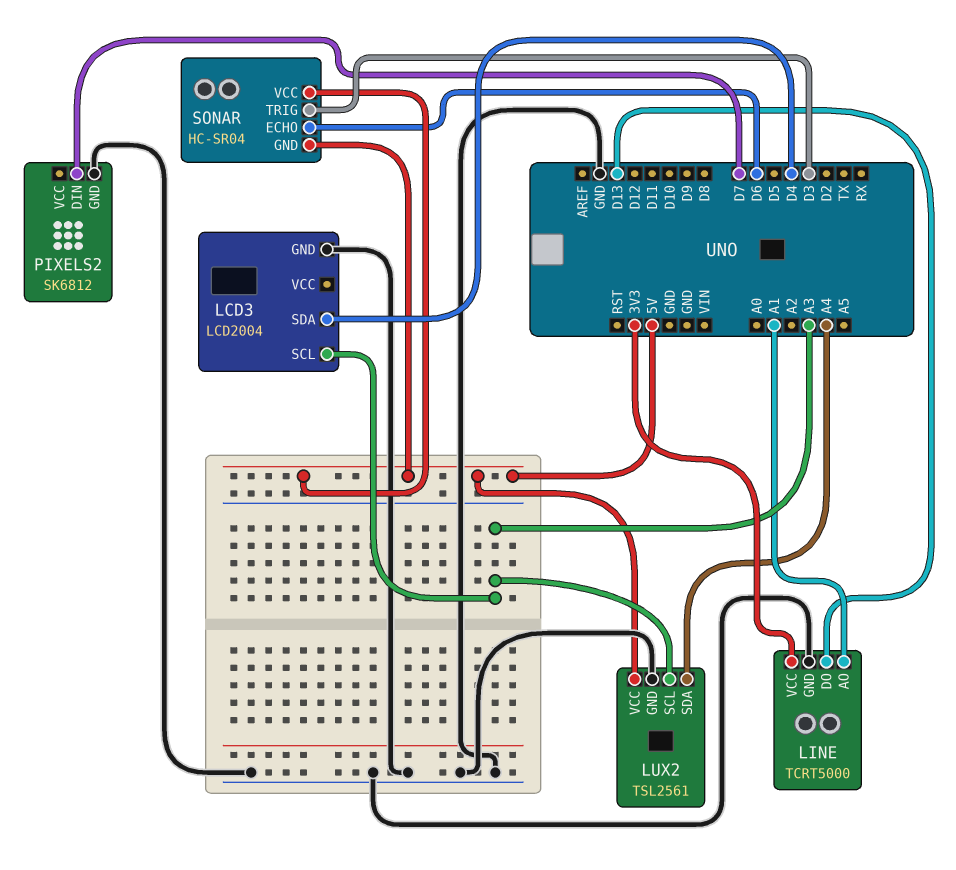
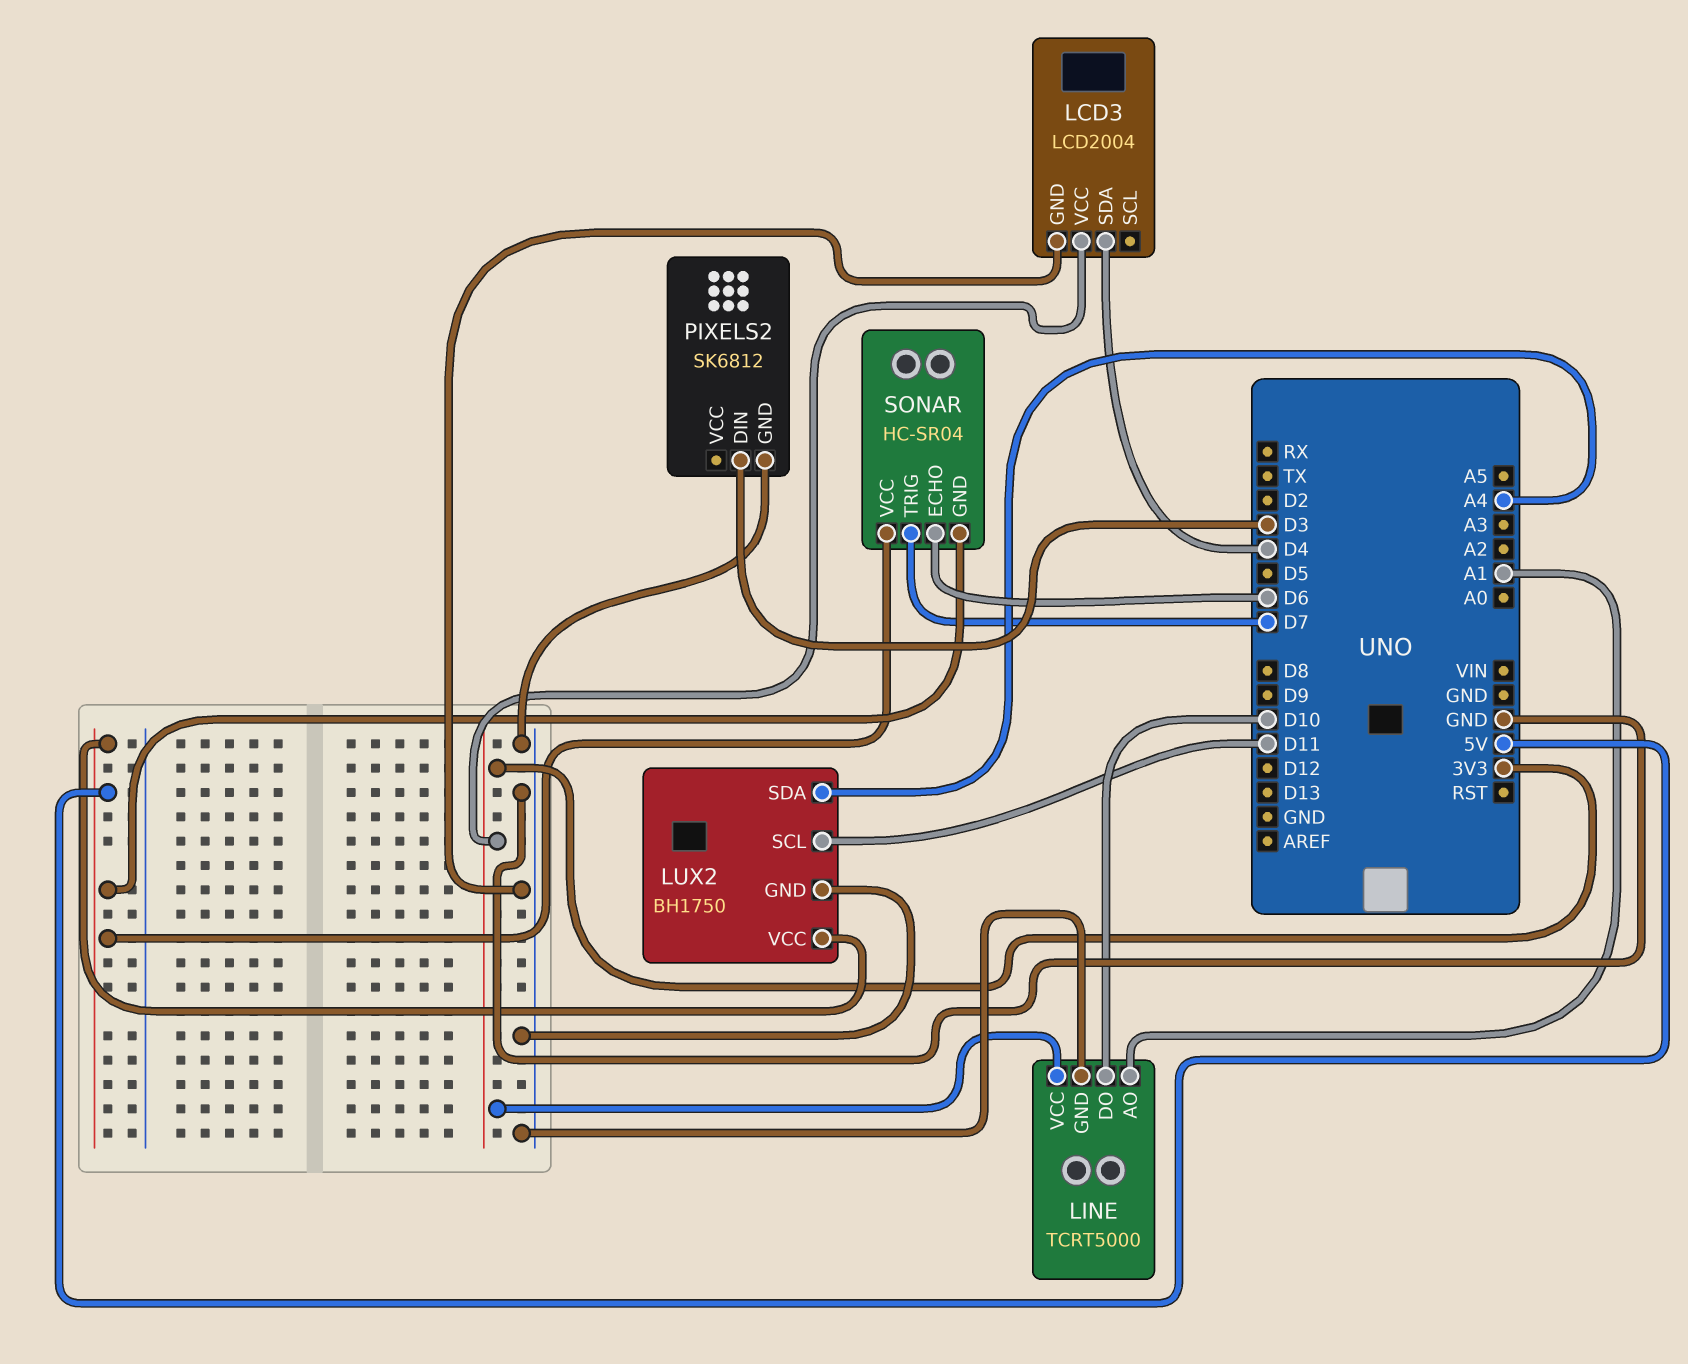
LCD3 pin SCL: A3 -> none
LCD3 pin VCC: none -> 3V3
LINE pin DO: D13 -> D10
LUX2: TSL2561 -> BH1750
LUX2 pin SCL: A3 -> D11
PIXELS2 pin DIN: D7 -> D3
SONAR pin TRIG: D3 -> D7

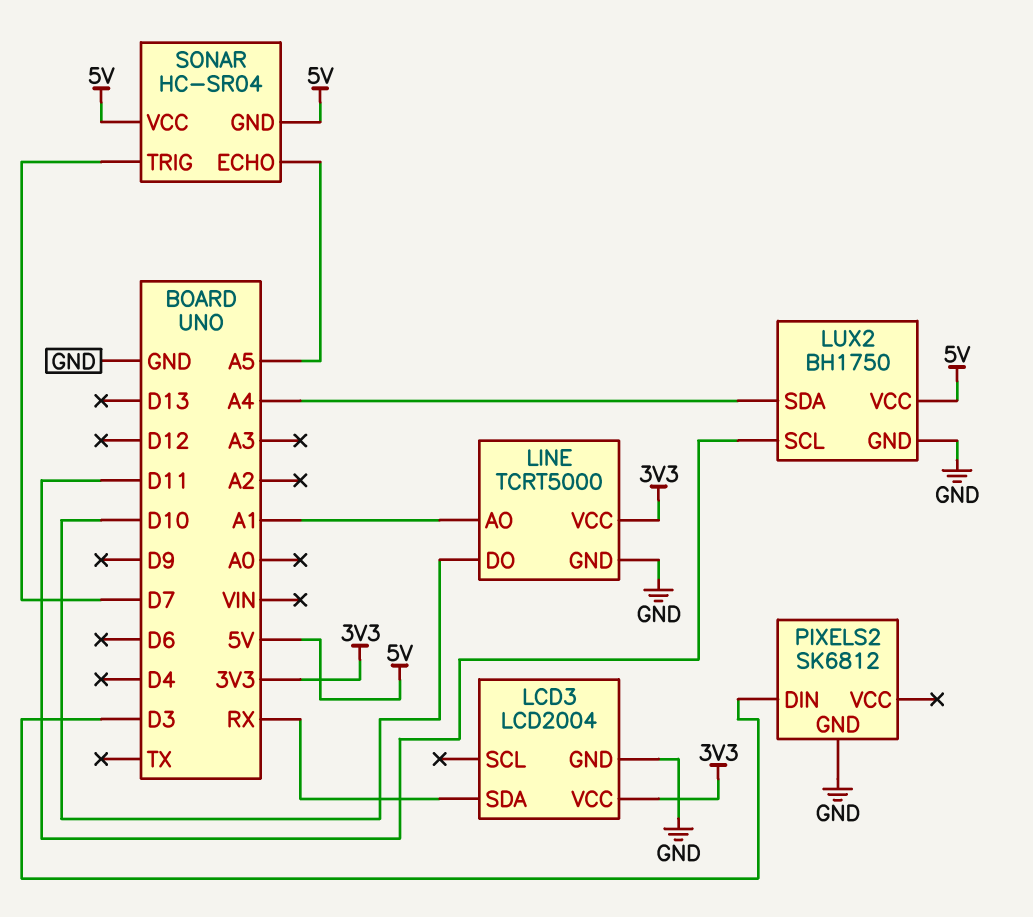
LCD3 pin SDA: D4 -> RX
SONAR pin ECHO: D6 -> A5

